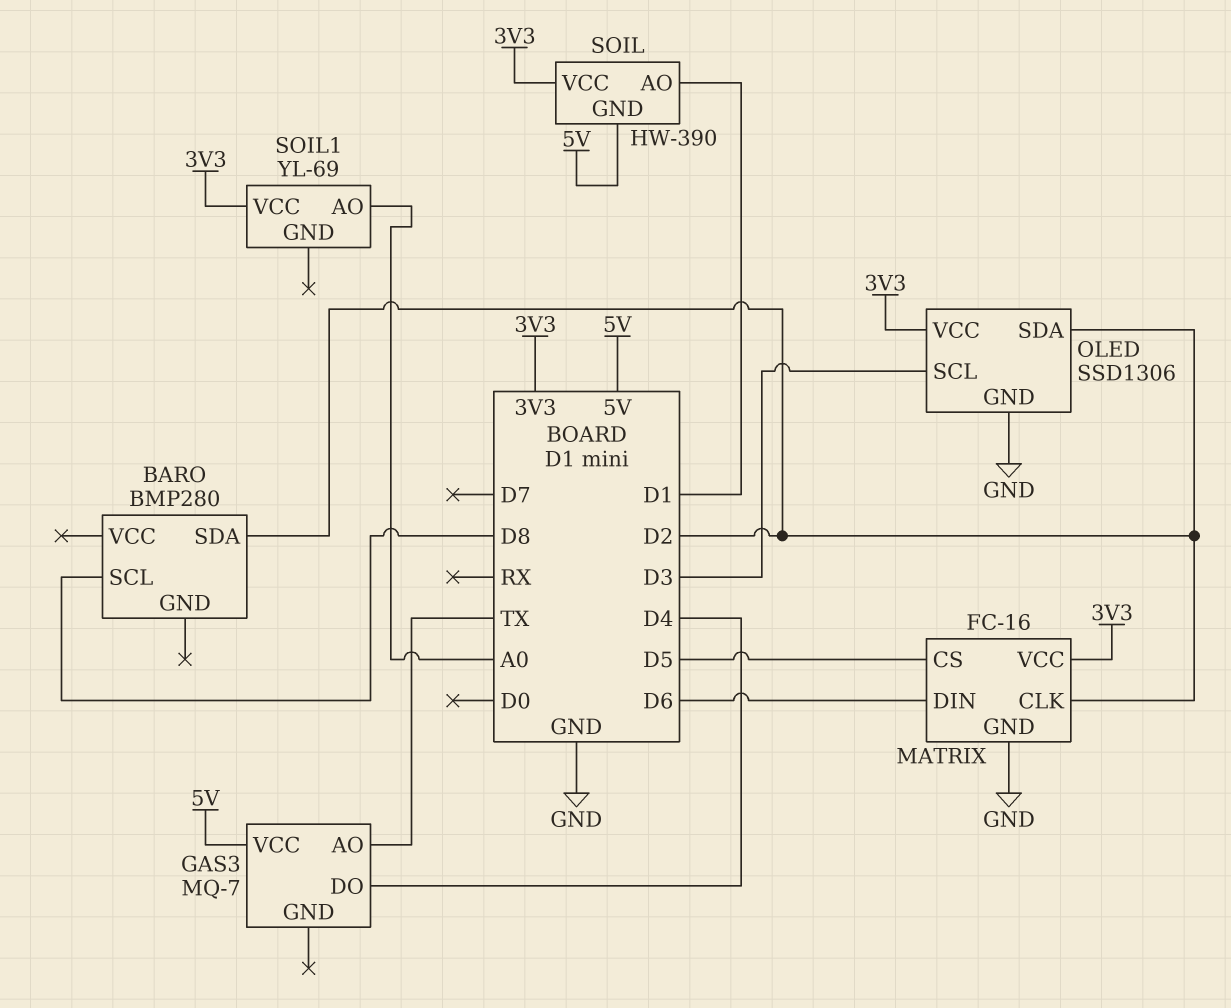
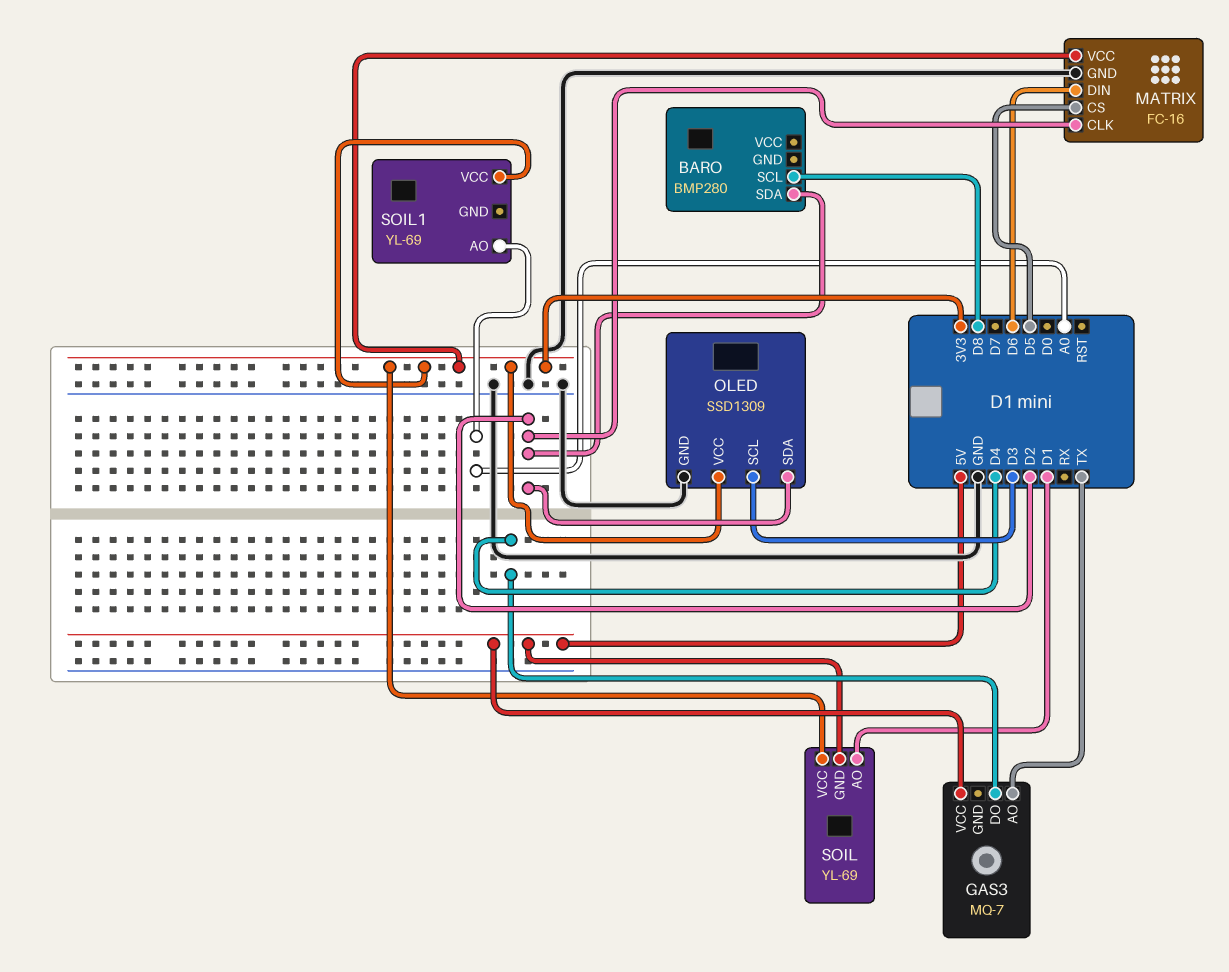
OLED: SSD1306 -> SSD1309
SOIL: HW-390 -> YL-69

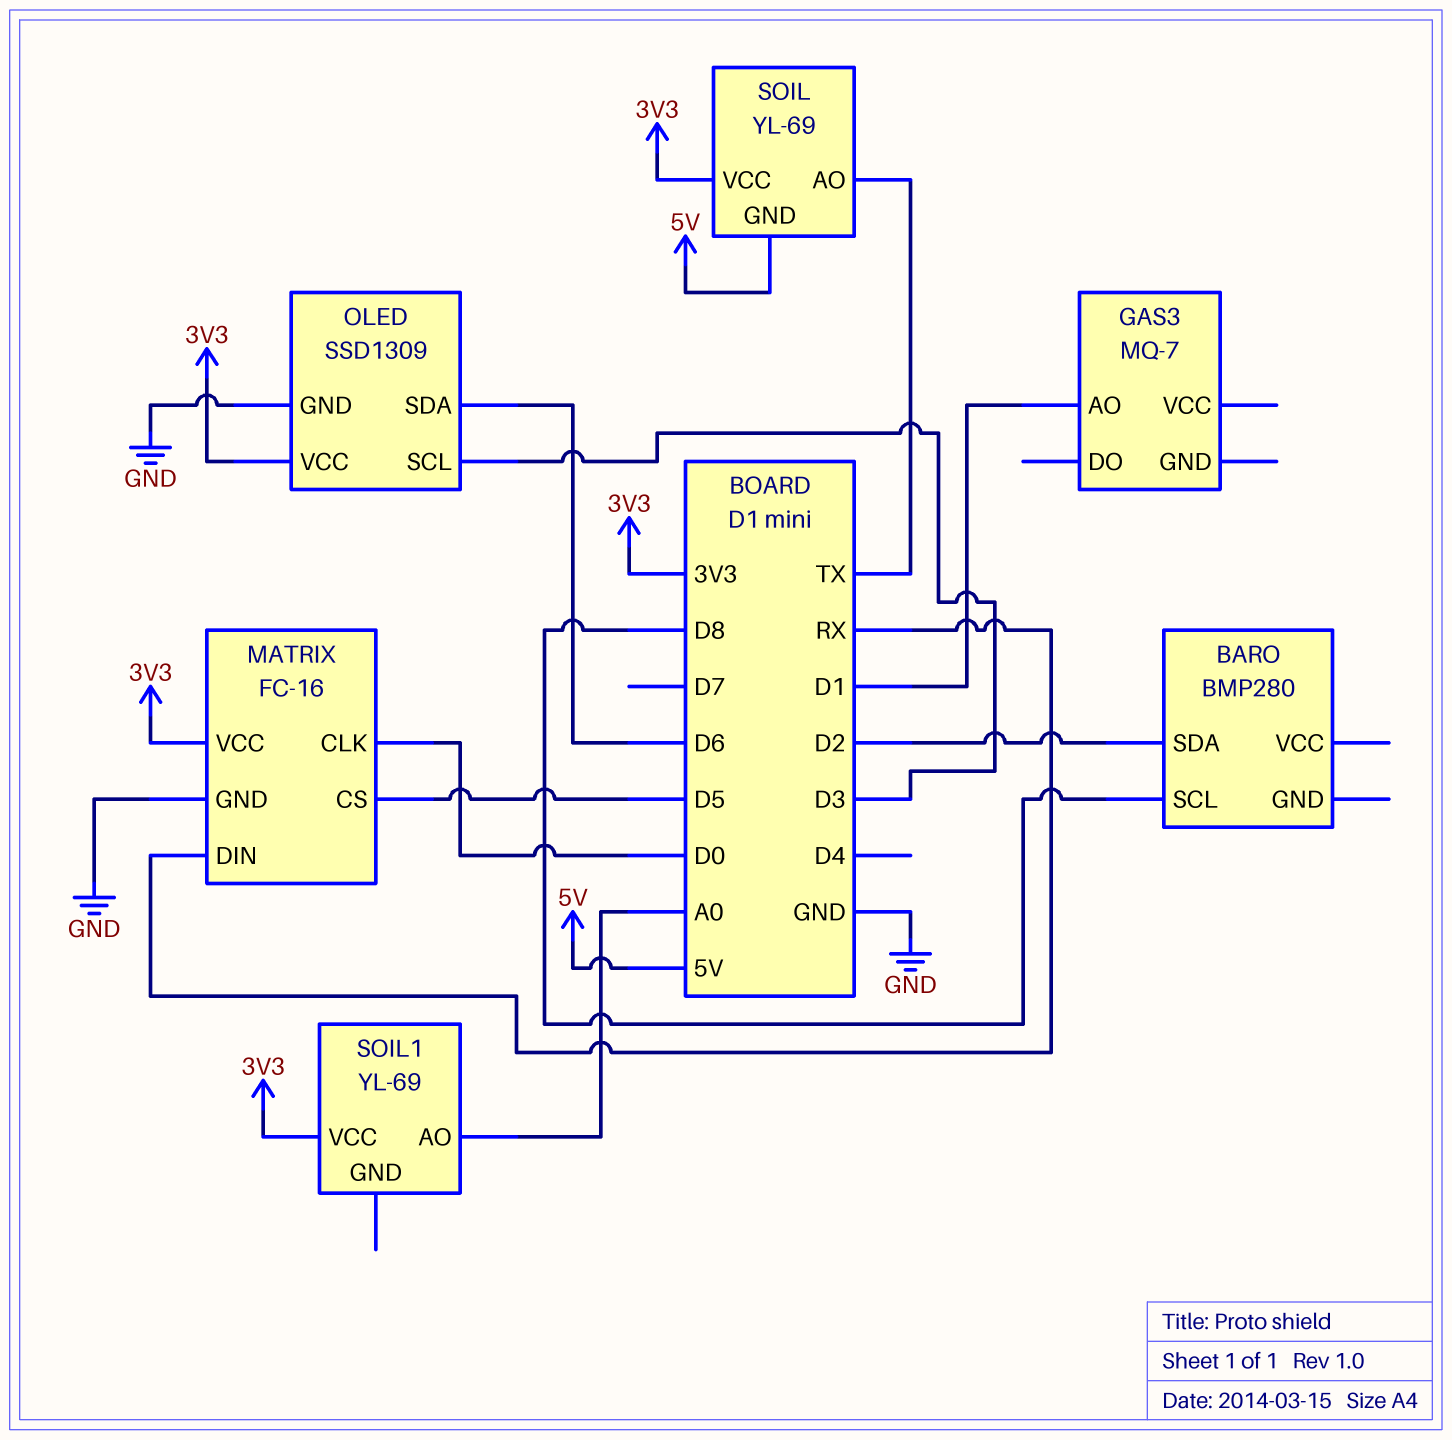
GAS3 pin AO: TX -> D1
GAS3 pin DO: D4 -> none
GAS3 pin VCC: 5V -> none
MATRIX pin CLK: D2 -> D0
MATRIX pin DIN: D6 -> RX
OLED pin SDA: D2 -> D6
SOIL pin AO: D1 -> TX

